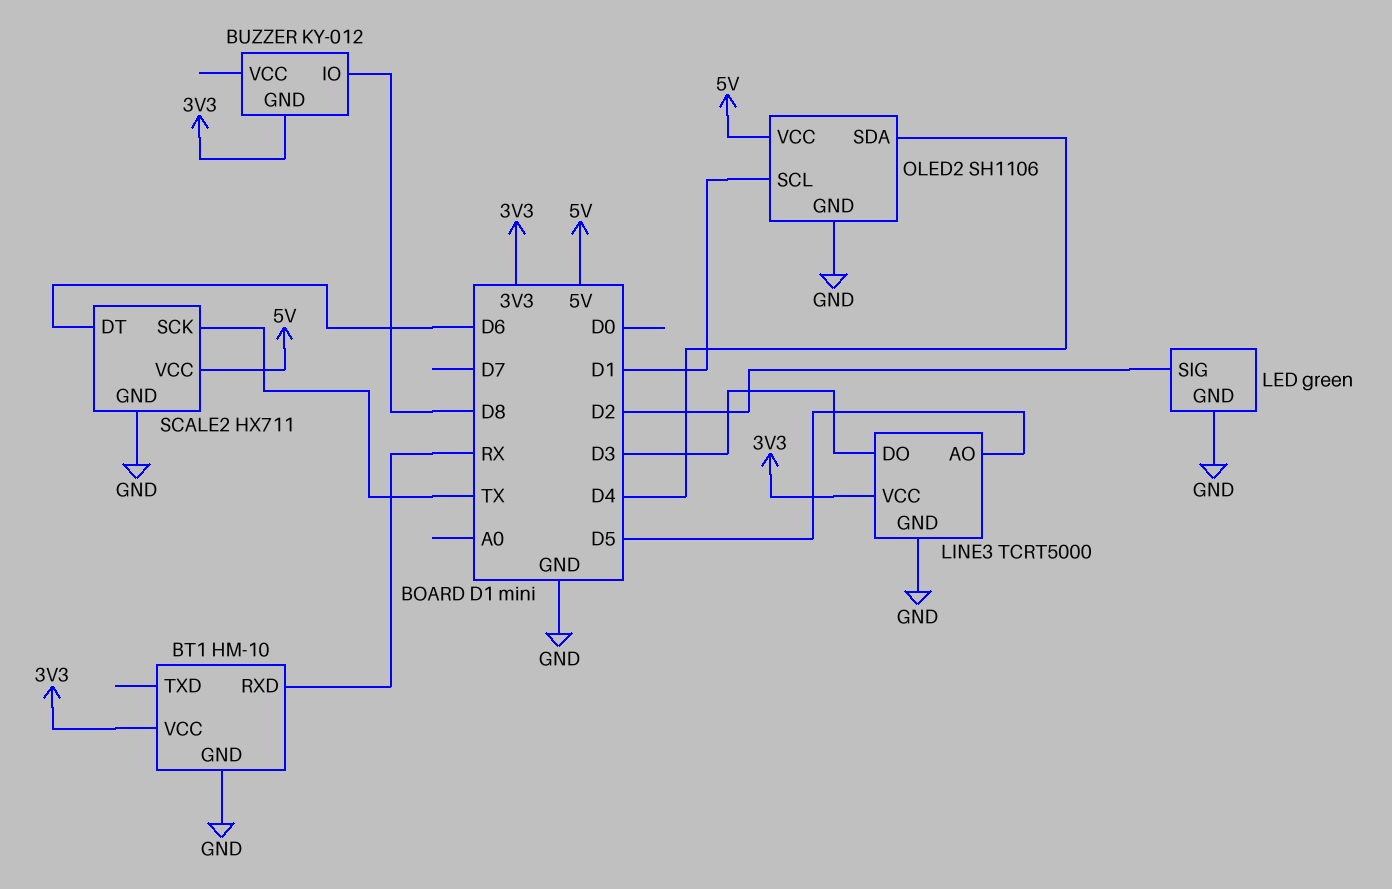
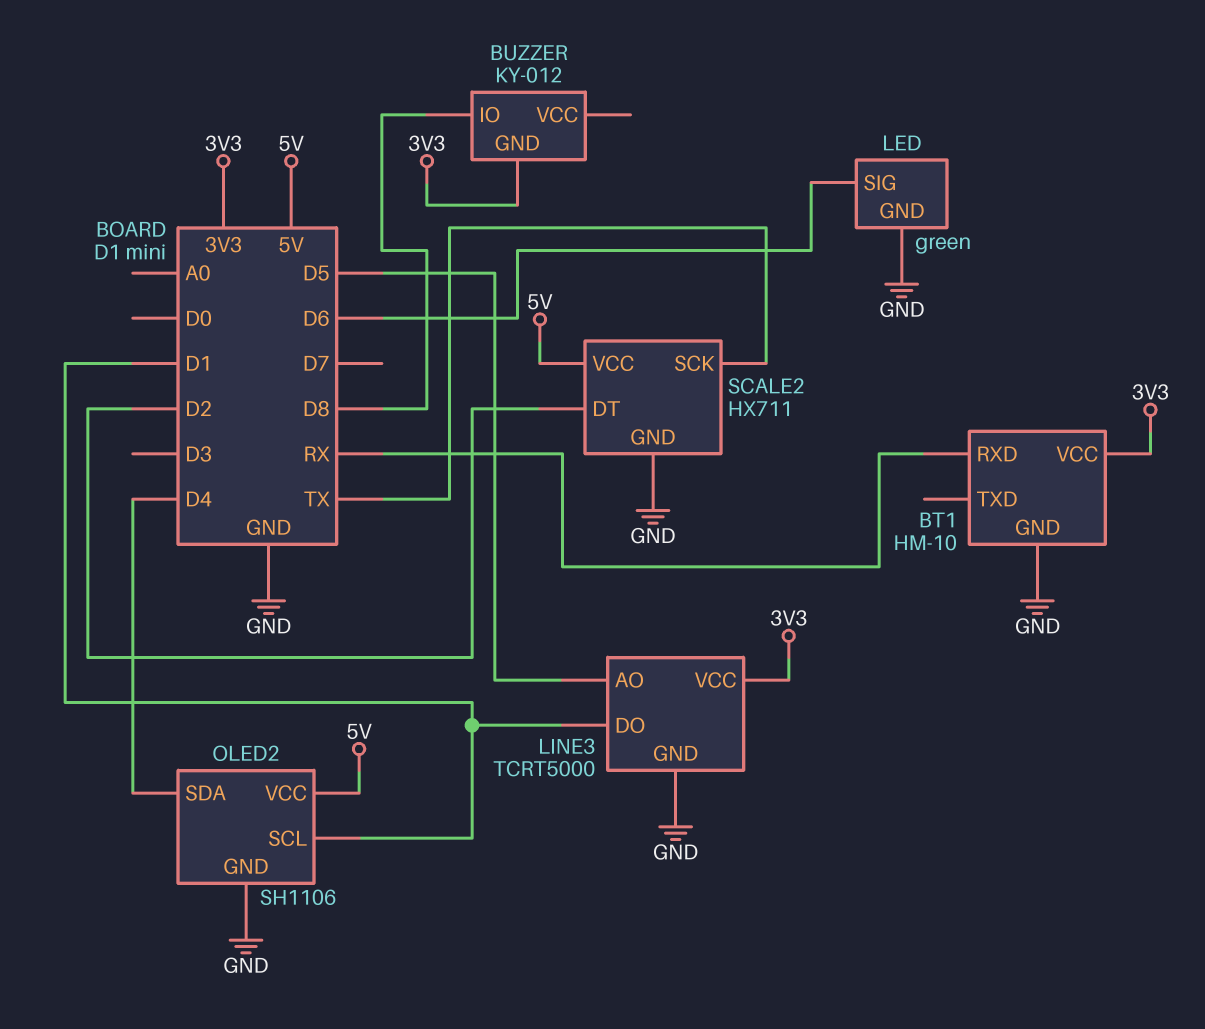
LED pin SIG: D2 -> D6
LINE3 pin DO: D3 -> D1
SCALE2 pin DT: D6 -> D2

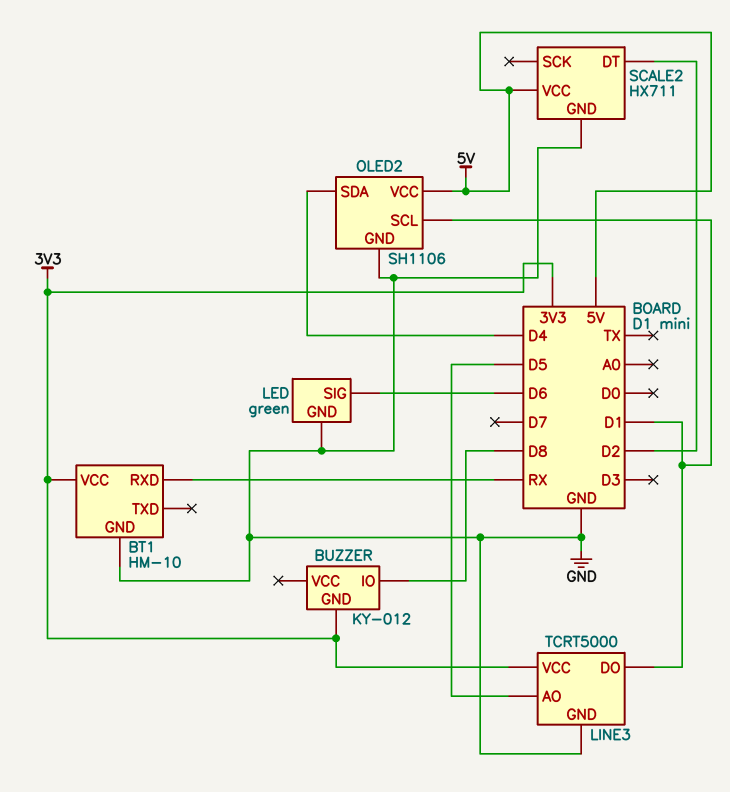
SCALE2 pin SCK: TX -> none

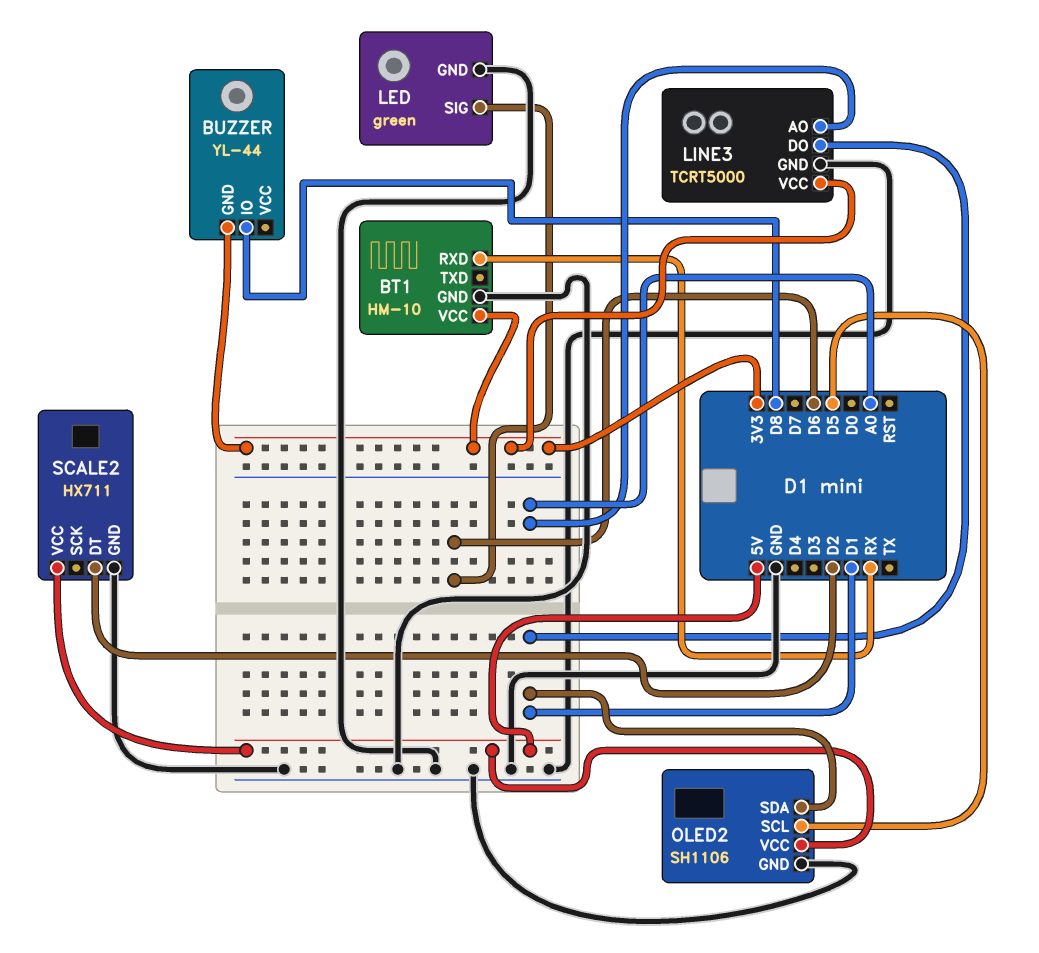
BUZZER: KY-012 -> YL-44
LINE3 pin AO: D5 -> A0
OLED2 pin SCL: D1 -> D5
OLED2 pin SDA: D4 -> D1

